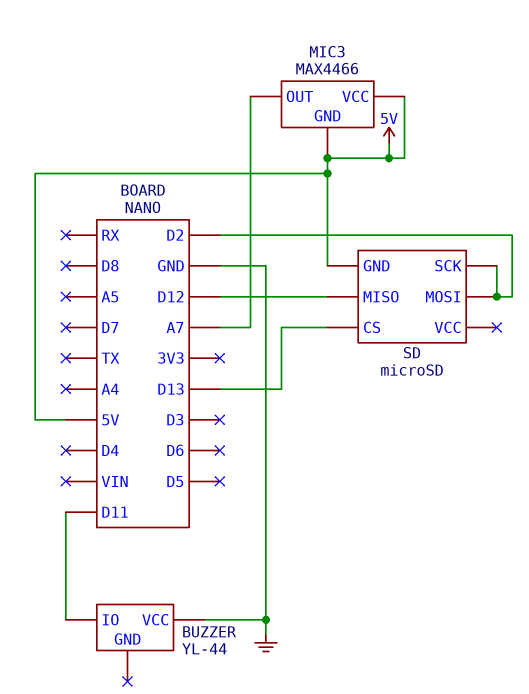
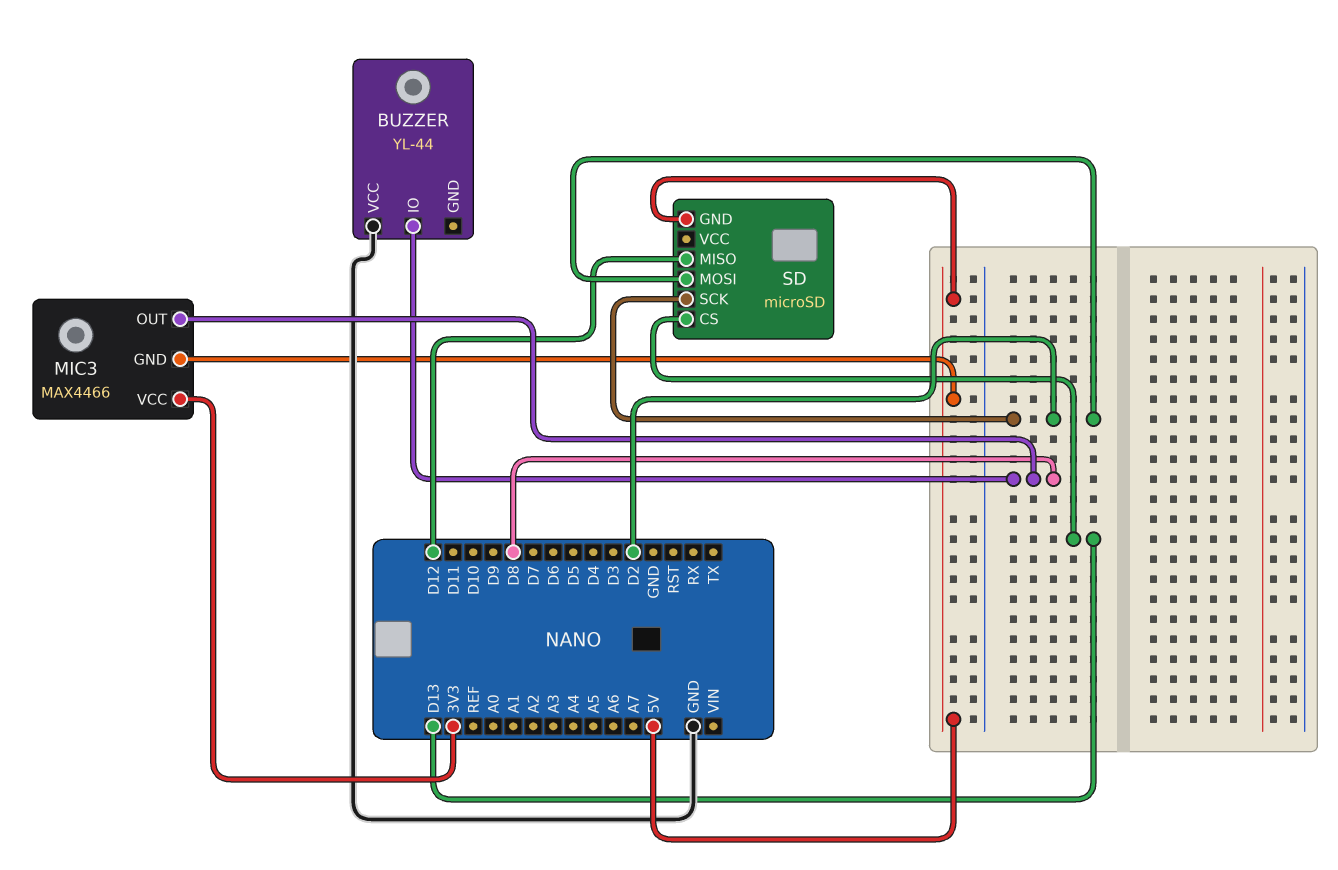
BUZZER pin IO: D11 -> D8
MIC3 pin OUT: A7 -> D8
MIC3 pin VCC: 5V -> 3V3

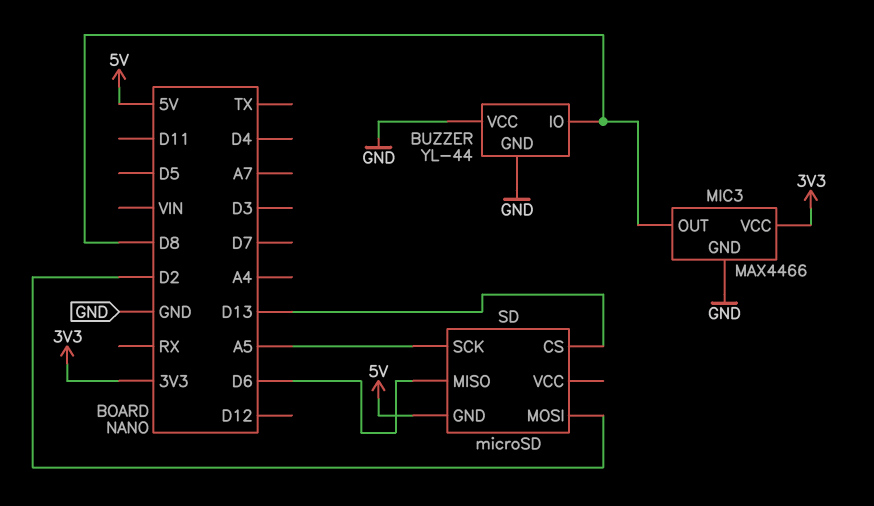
BUZZER pin GND: none -> GND
MIC3 pin GND: 5V -> GND
SD pin MISO: D12 -> D6
SD pin SCK: D2 -> A5

